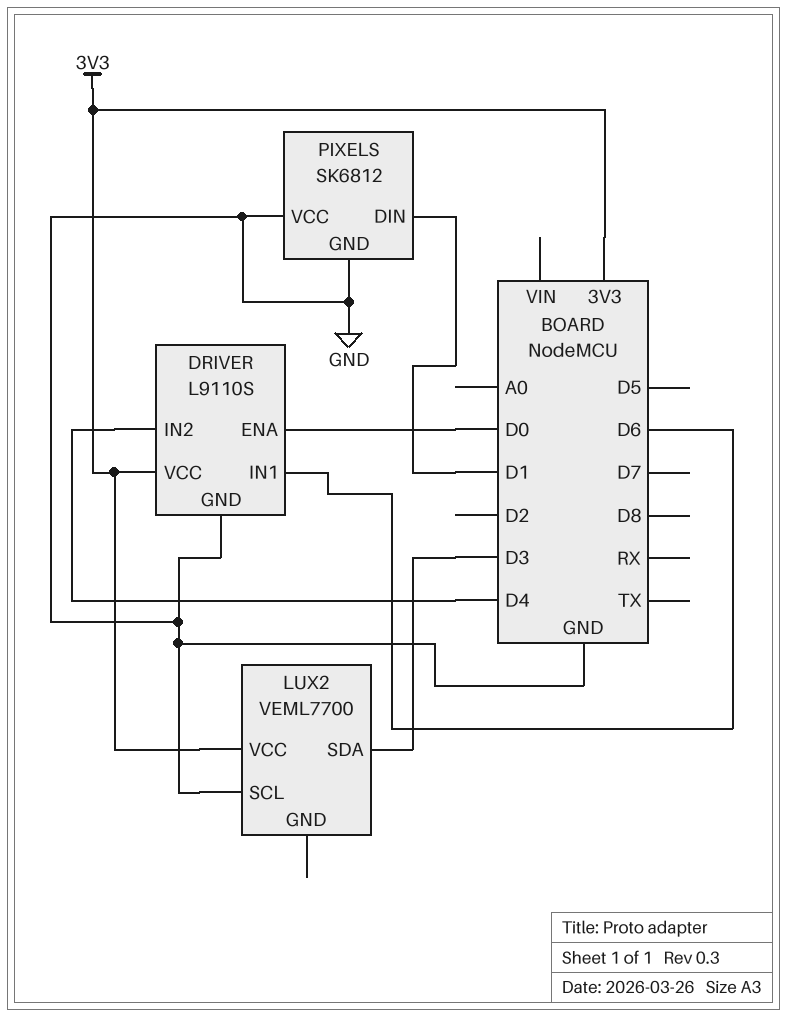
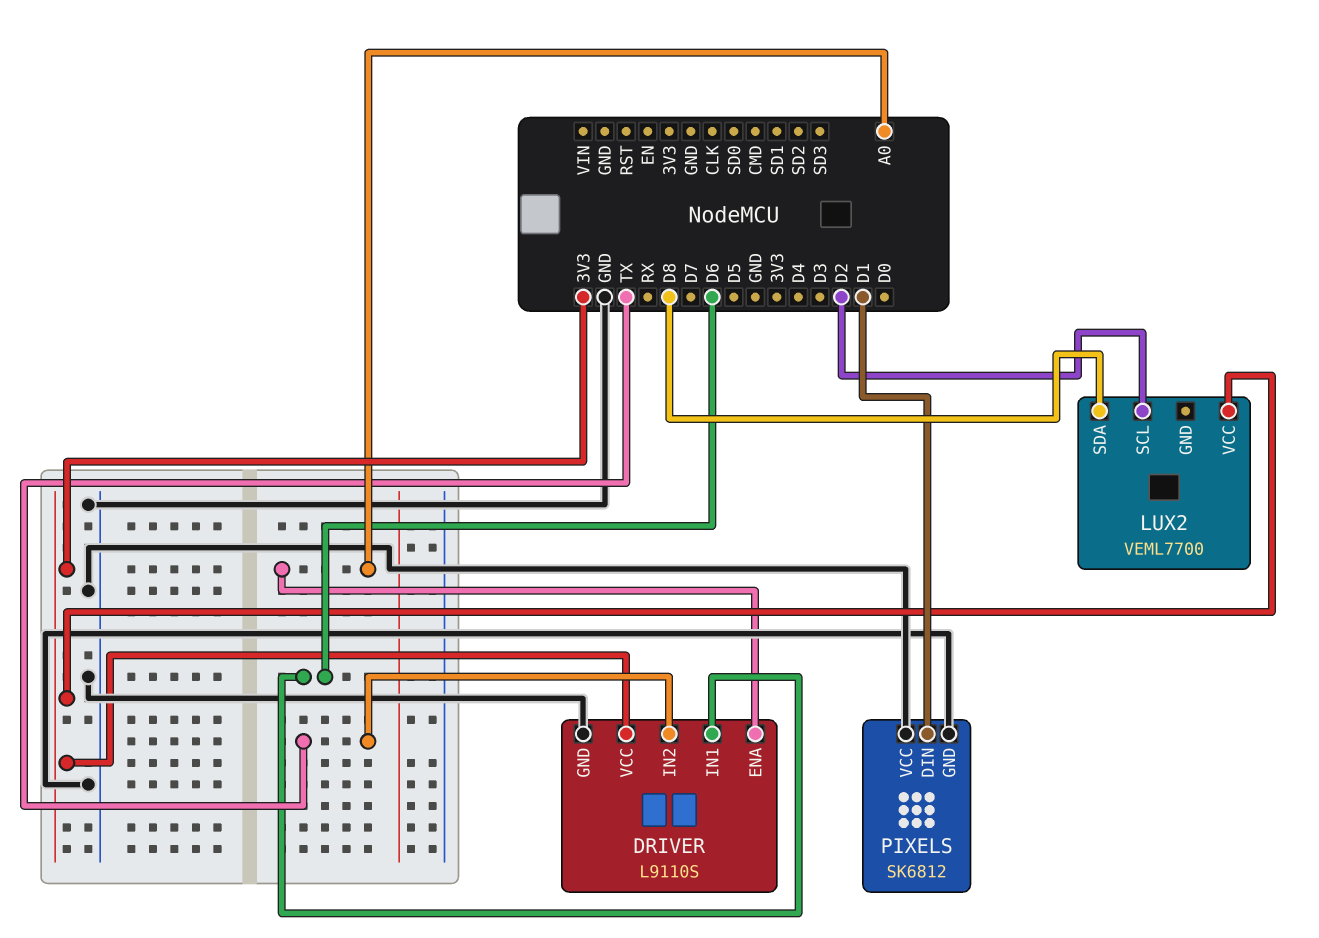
DRIVER pin ENA: D0 -> A0
DRIVER pin IN2: D4 -> TX
LUX2 pin SCL: GND -> D2
LUX2 pin SDA: D3 -> D8

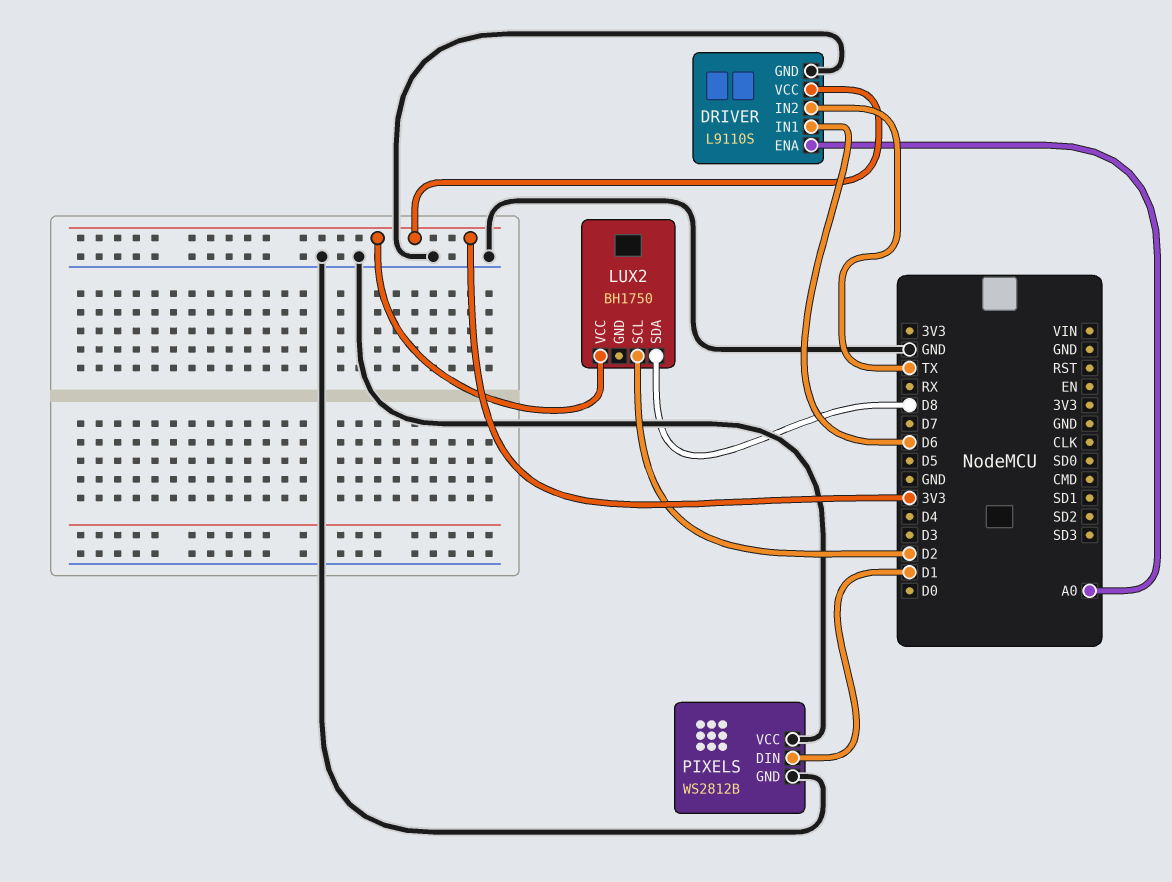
LUX2: VEML7700 -> BH1750
PIXELS: SK6812 -> WS2812B

